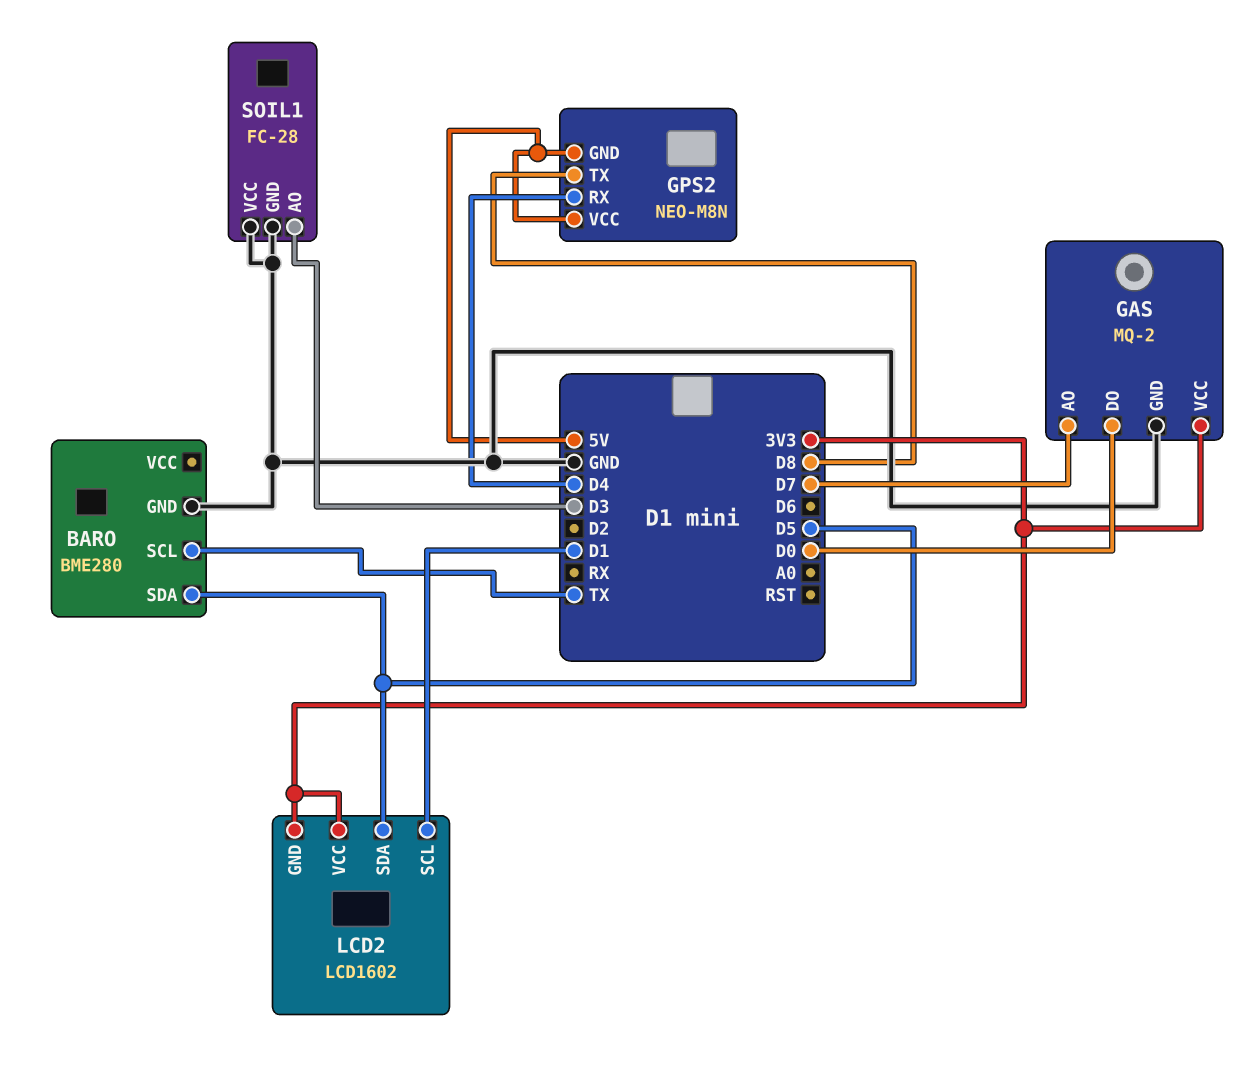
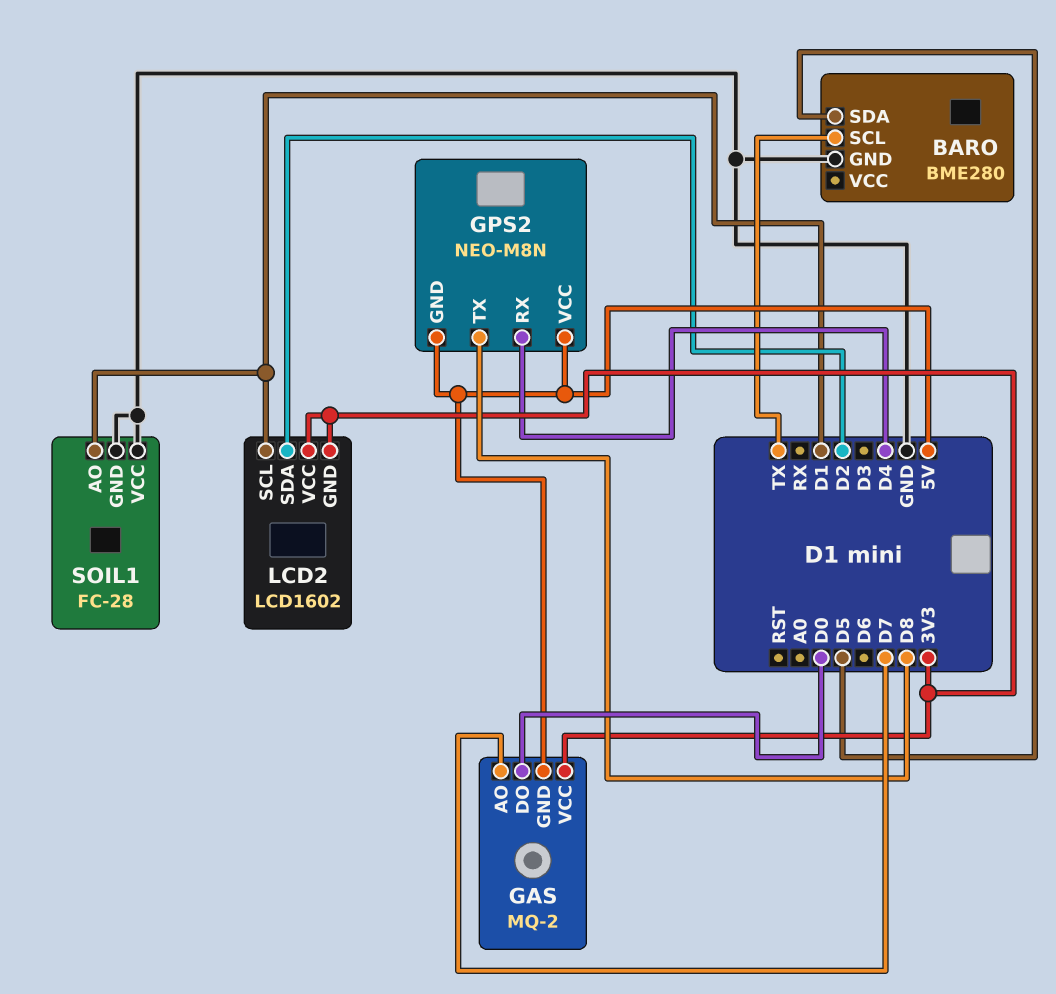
GAS pin GND: GND -> 5V
LCD2 pin SDA: D5 -> D2
SOIL1 pin AO: D3 -> D1

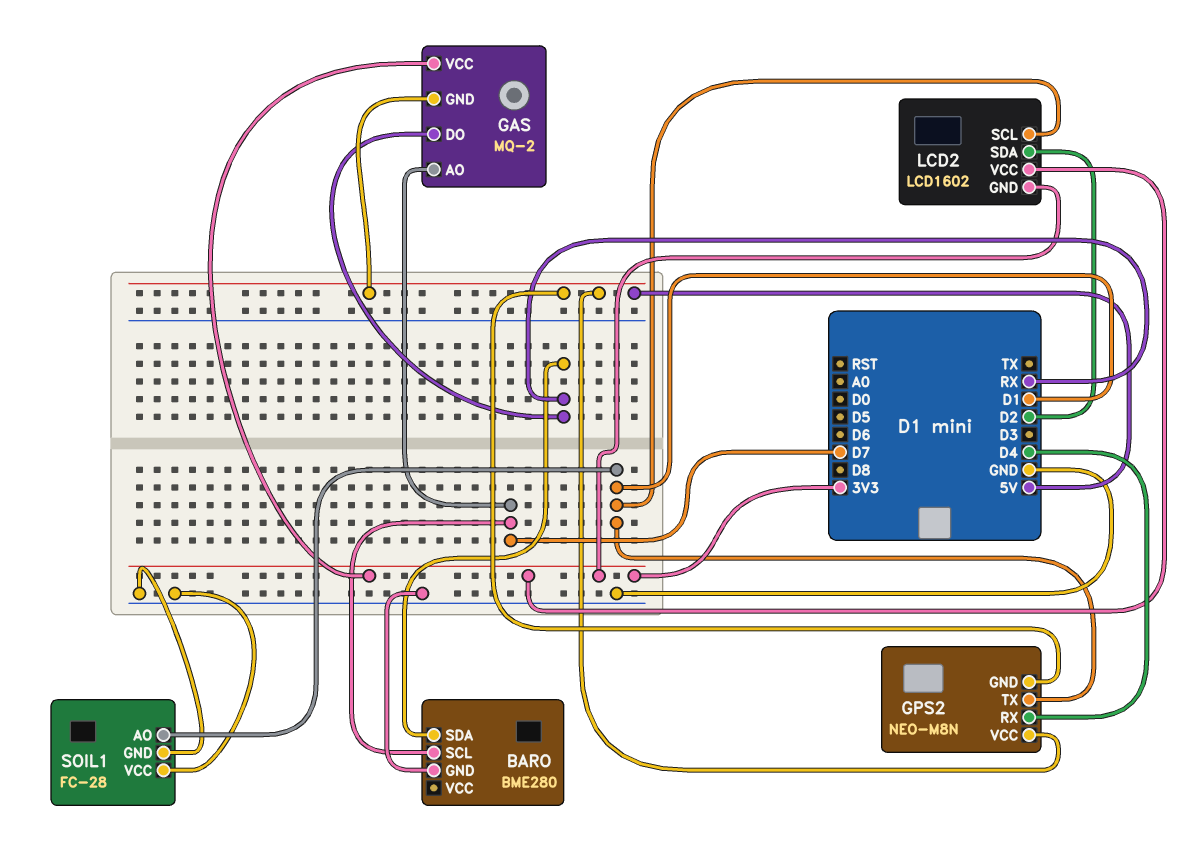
BARO pin SCL: TX -> D7
BARO pin SDA: D5 -> RX
GAS pin DO: D0 -> RX
GPS2 pin TX: D8 -> D1

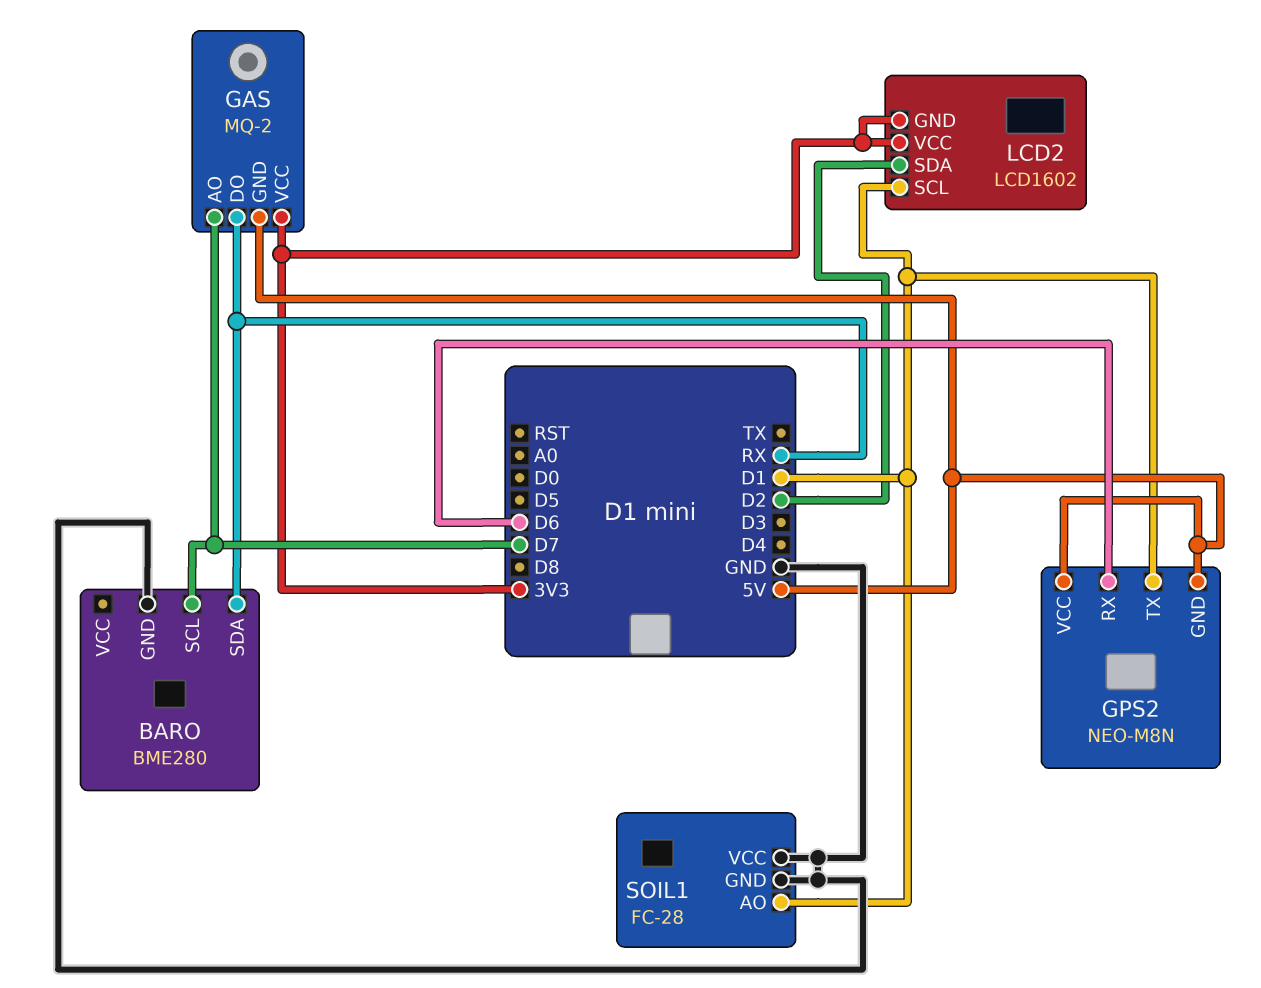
GPS2 pin RX: D4 -> D6

